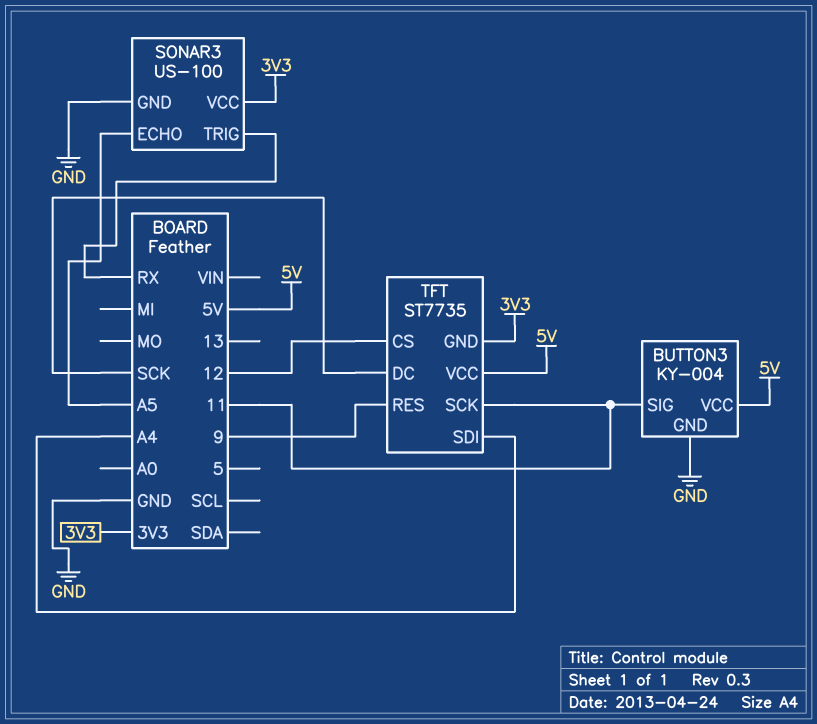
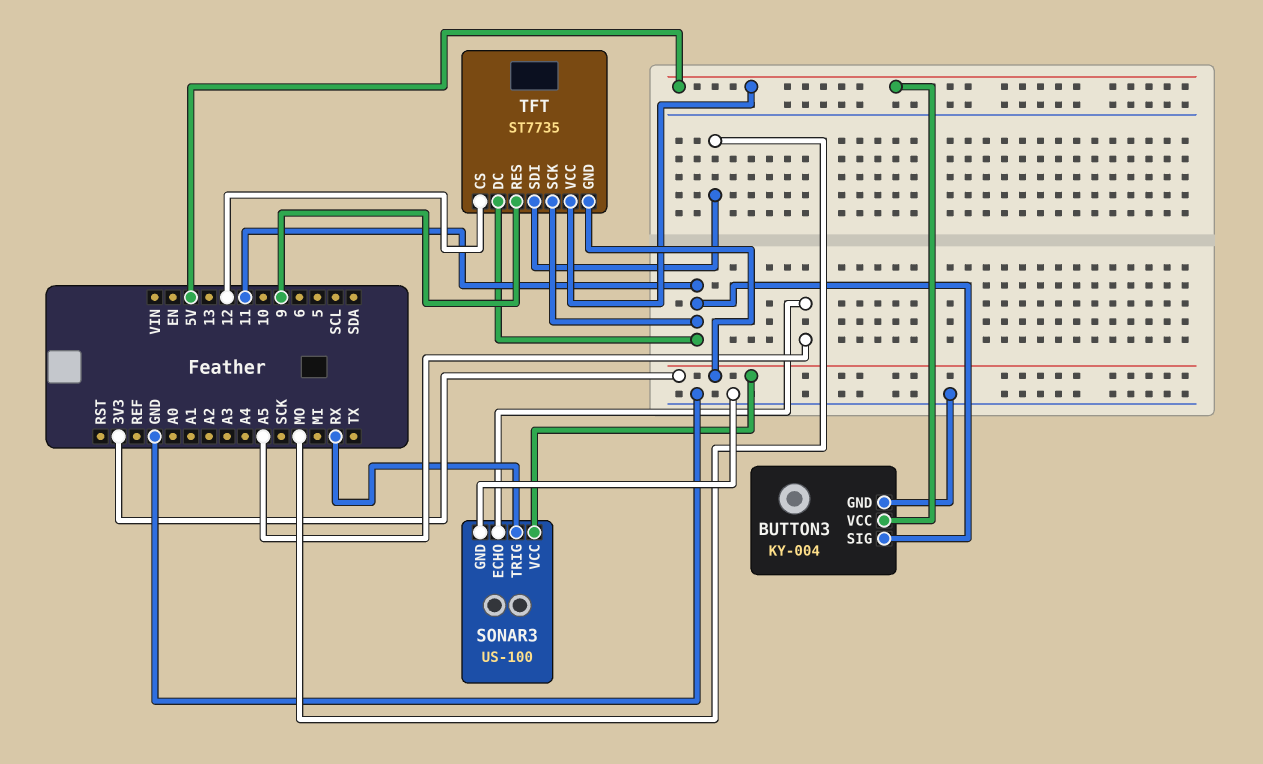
TFT pin DC: SCK -> 11
TFT pin SDI: A4 -> MO

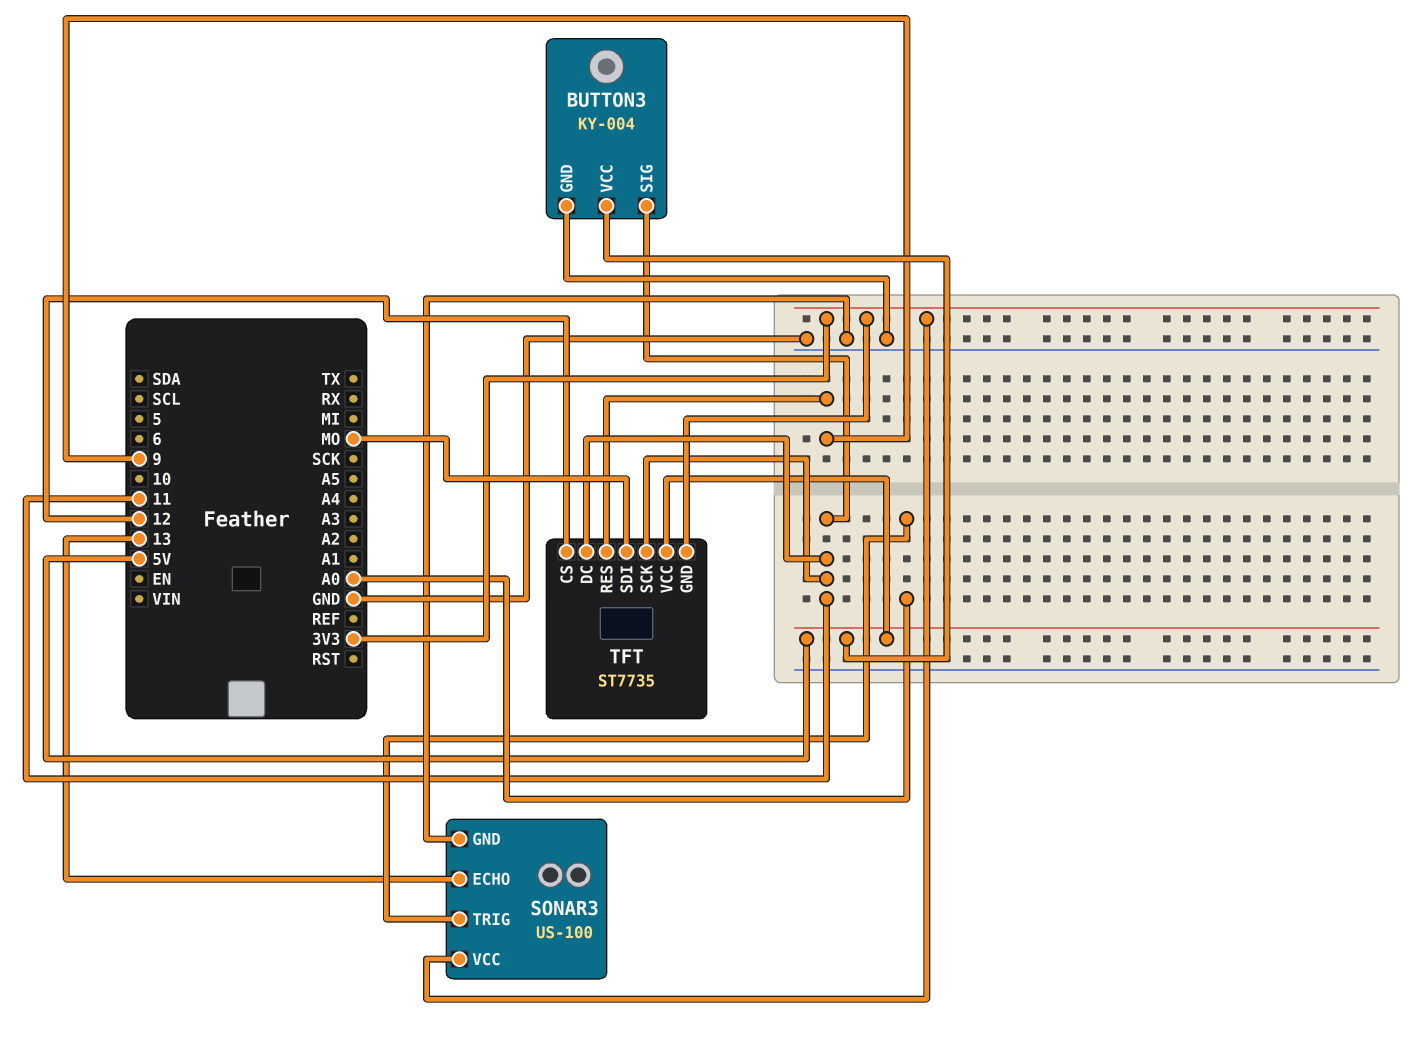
SONAR3 pin ECHO: A5 -> 13
SONAR3 pin TRIG: RX -> A0

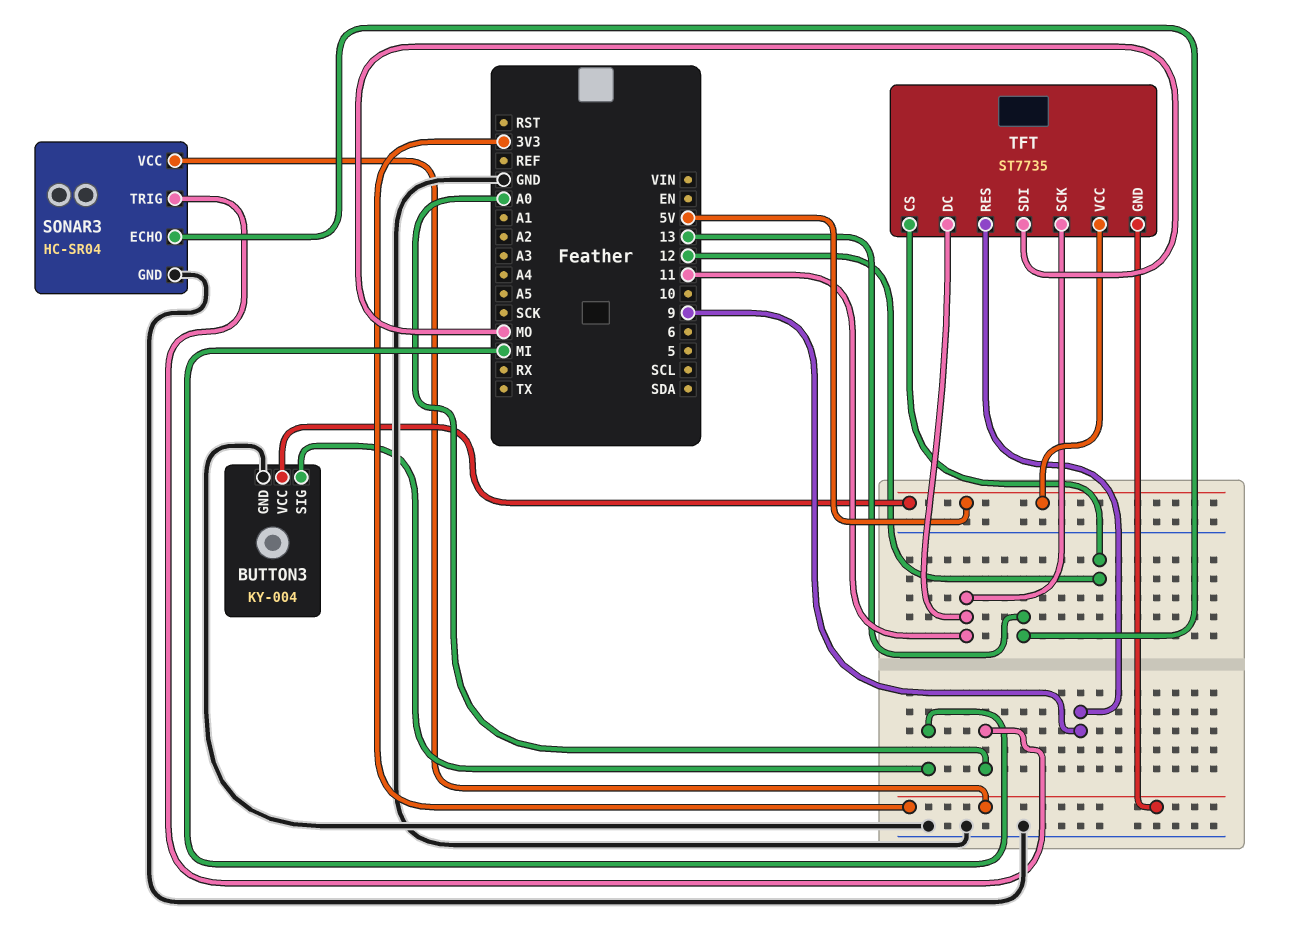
BUTTON3 pin SIG: 11 -> MI
SONAR3: US-100 -> HC-SR04

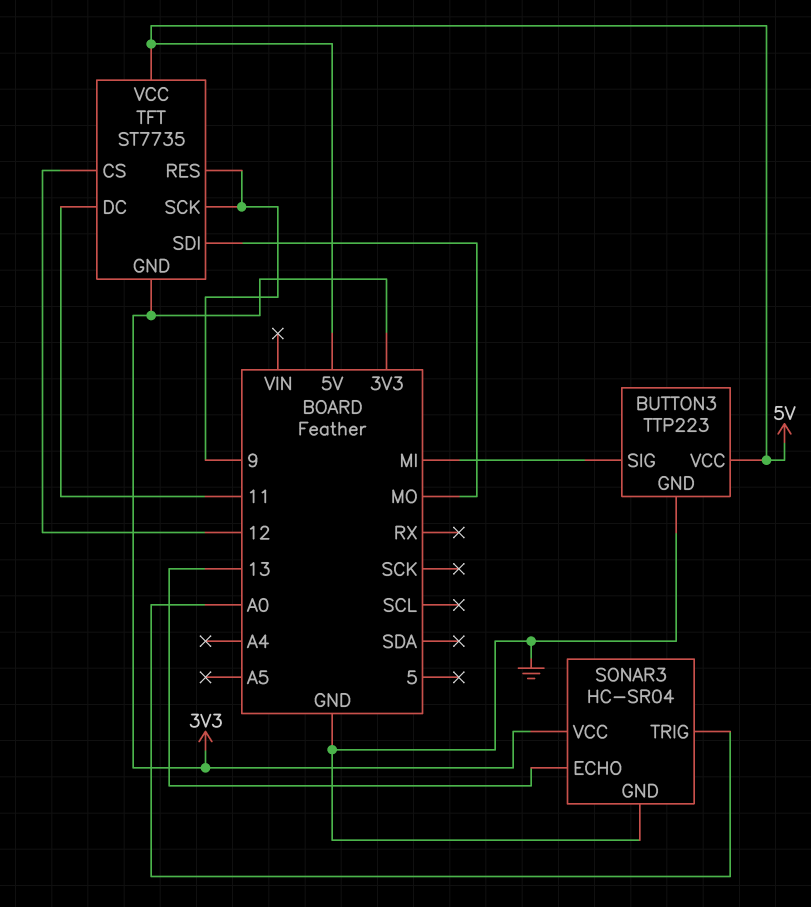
BUTTON3: KY-004 -> TTP223
TFT pin SCK: 11 -> 9

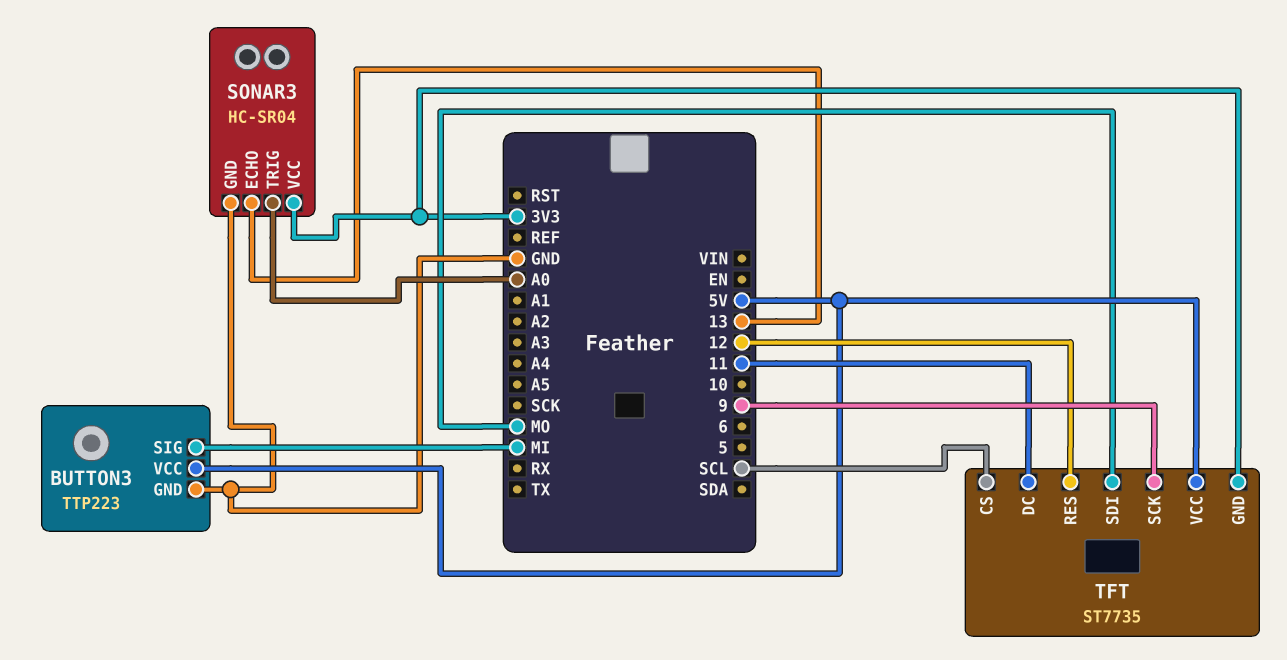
TFT pin CS: 12 -> SCL
TFT pin RES: 9 -> 12

